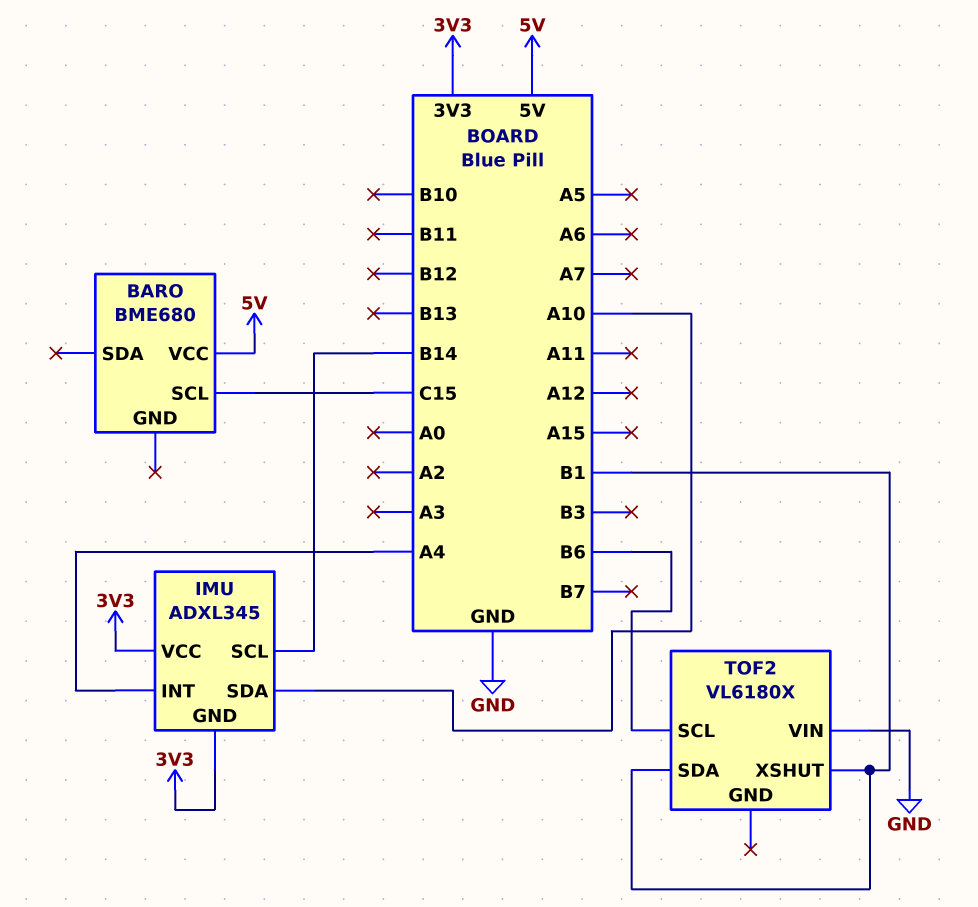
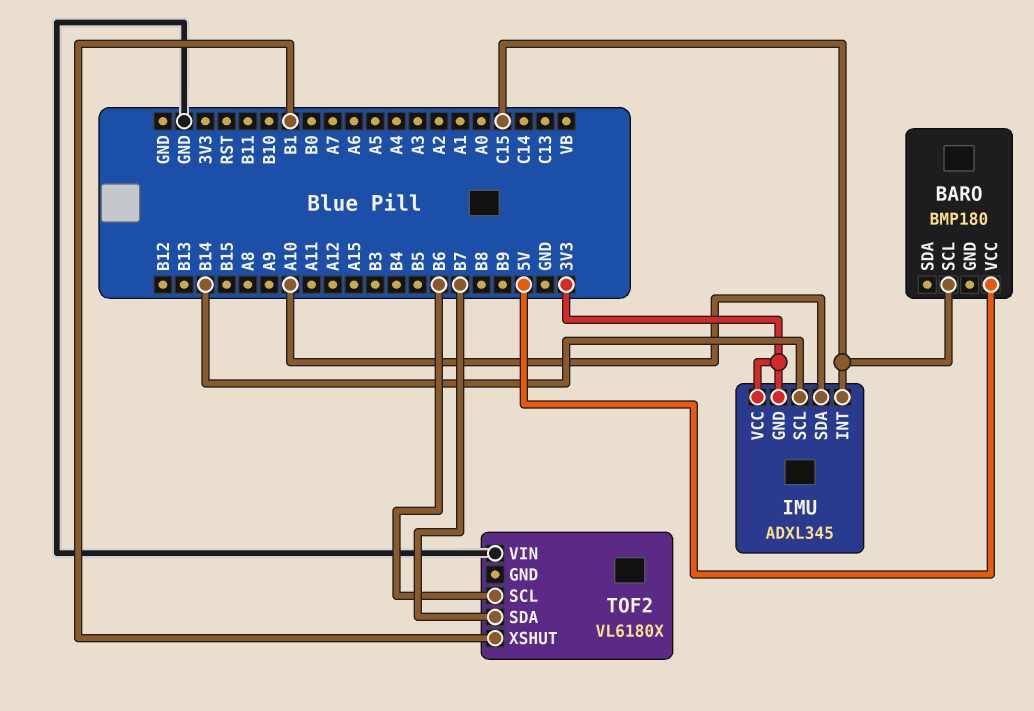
BARO: BME680 -> BMP180
IMU pin INT: A4 -> C15
TOF2 pin SDA: B1 -> B7

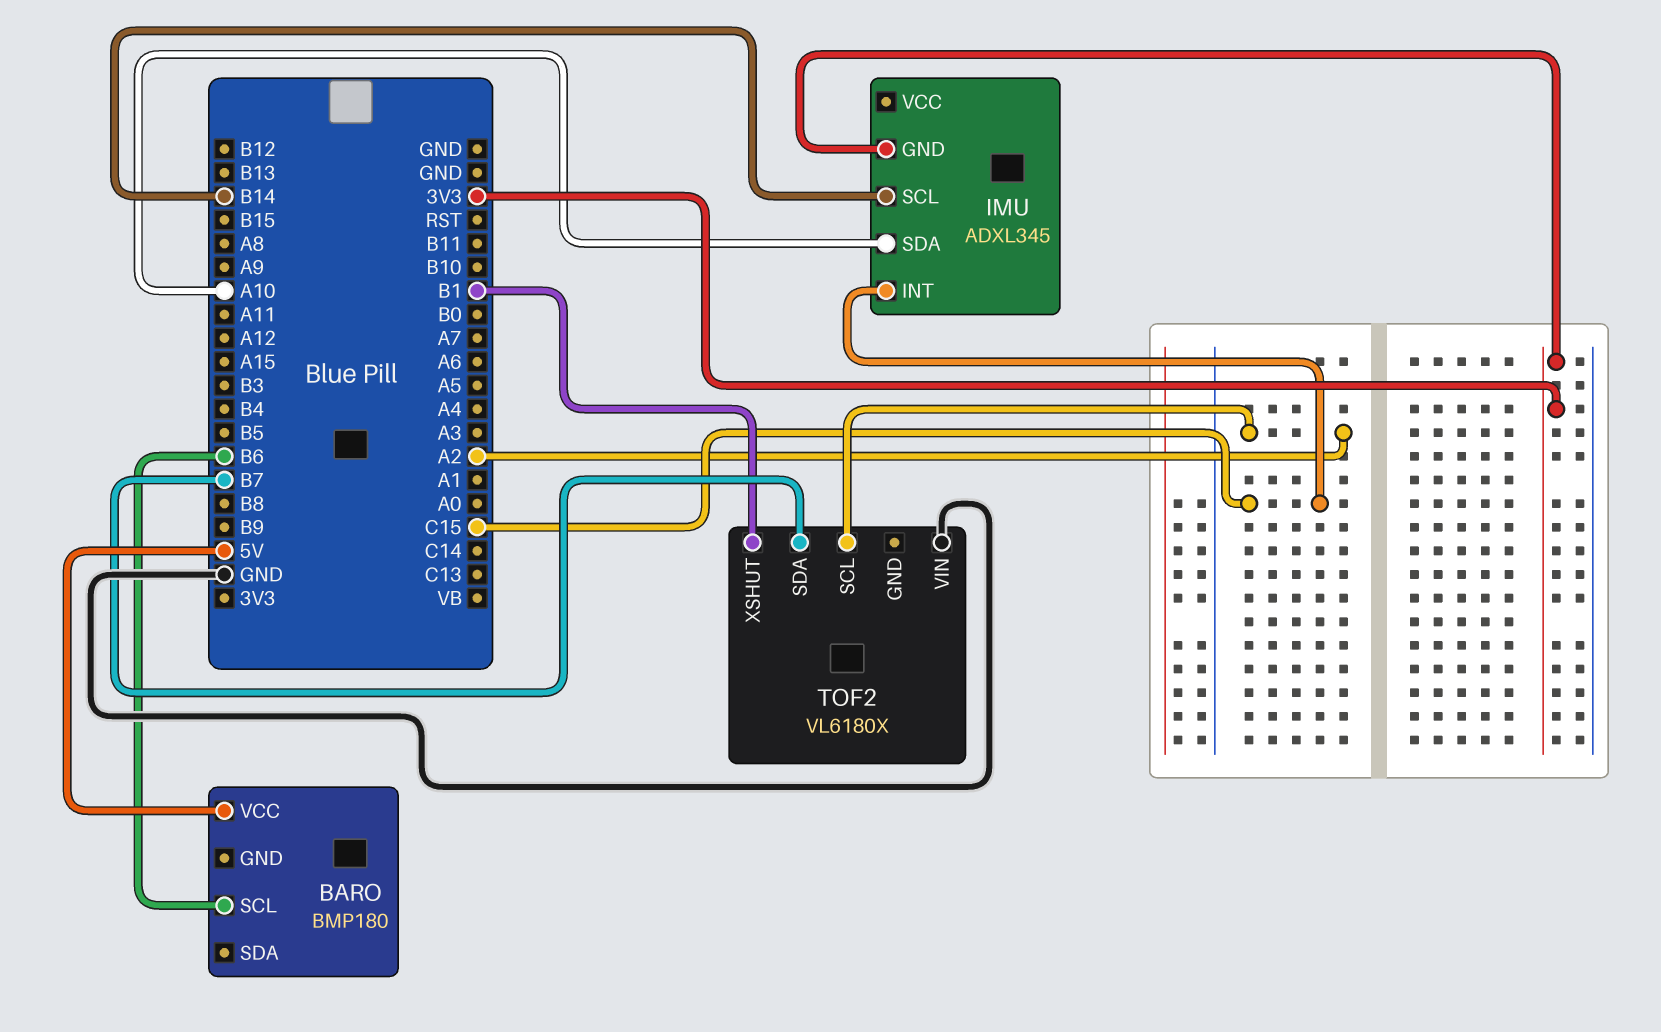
BARO pin SCL: C15 -> B6
IMU pin VCC: 3V3 -> none
TOF2 pin SCL: B6 -> A2

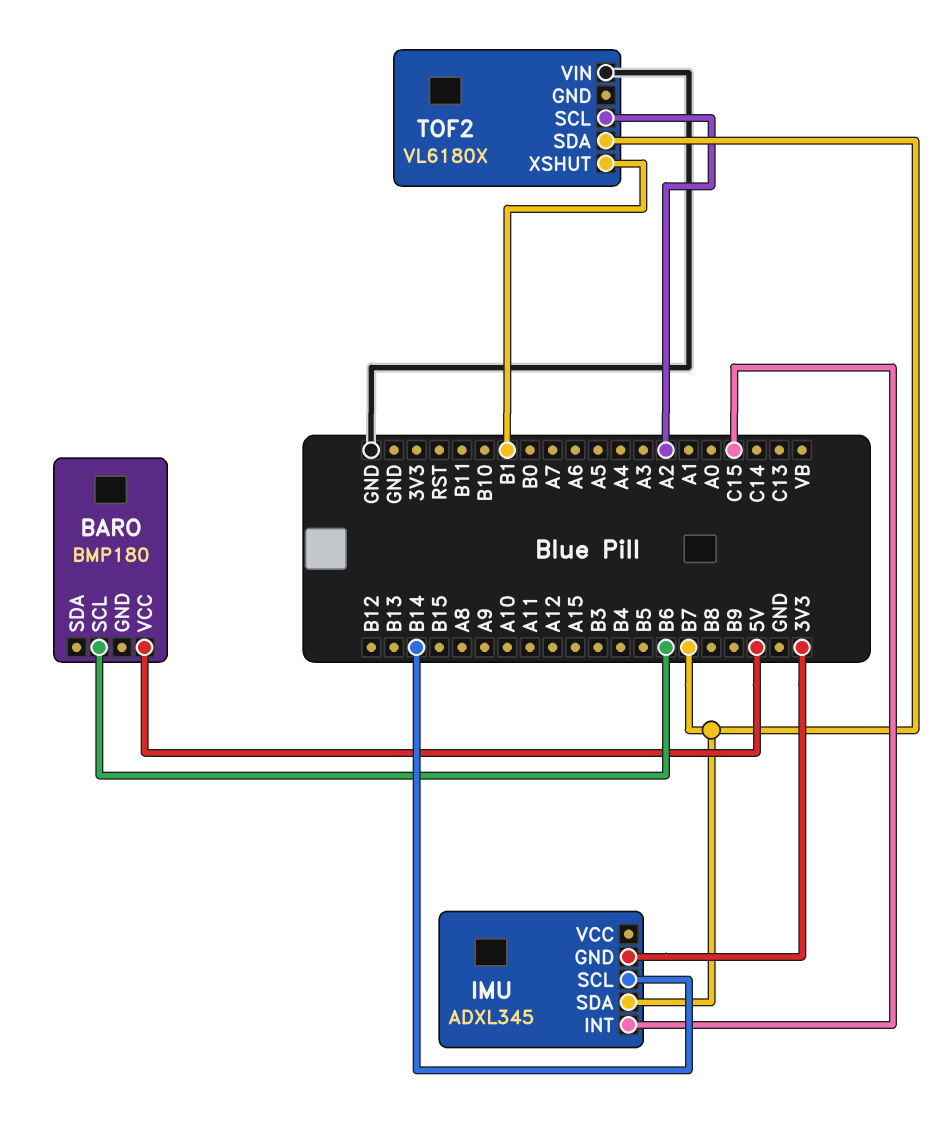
IMU pin SDA: A10 -> B7

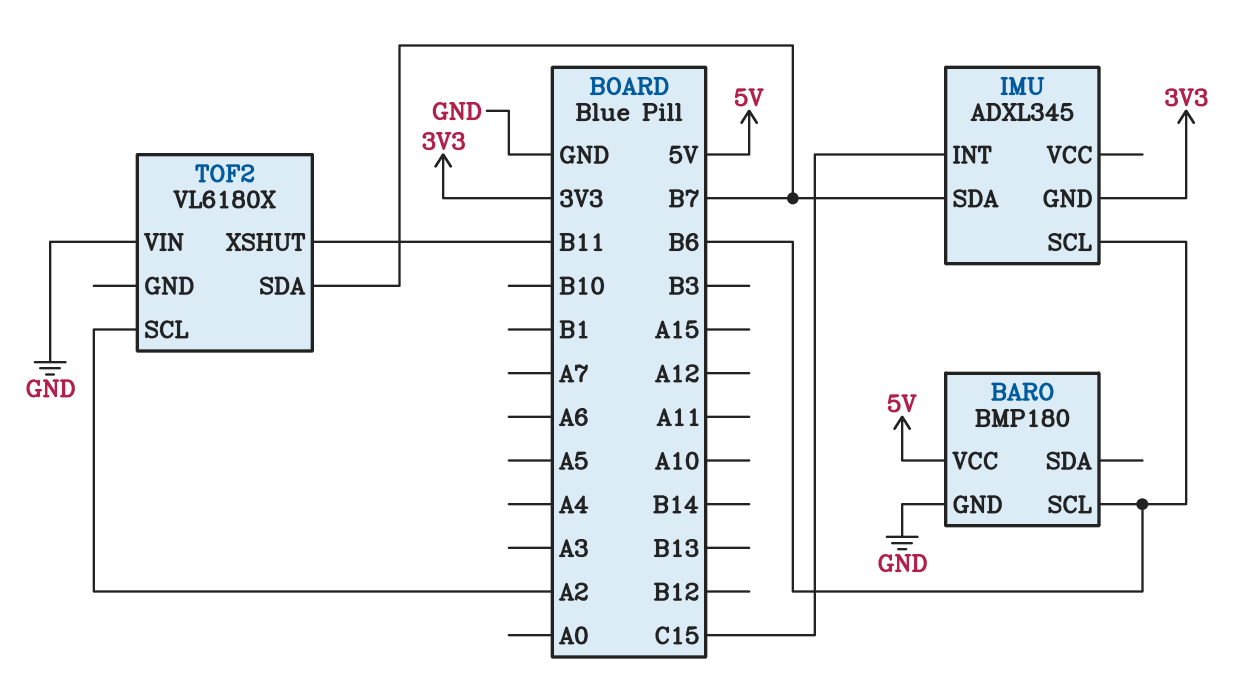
BARO pin GND: none -> GND
IMU pin SCL: B14 -> B6
TOF2 pin XSHUT: B1 -> B11

